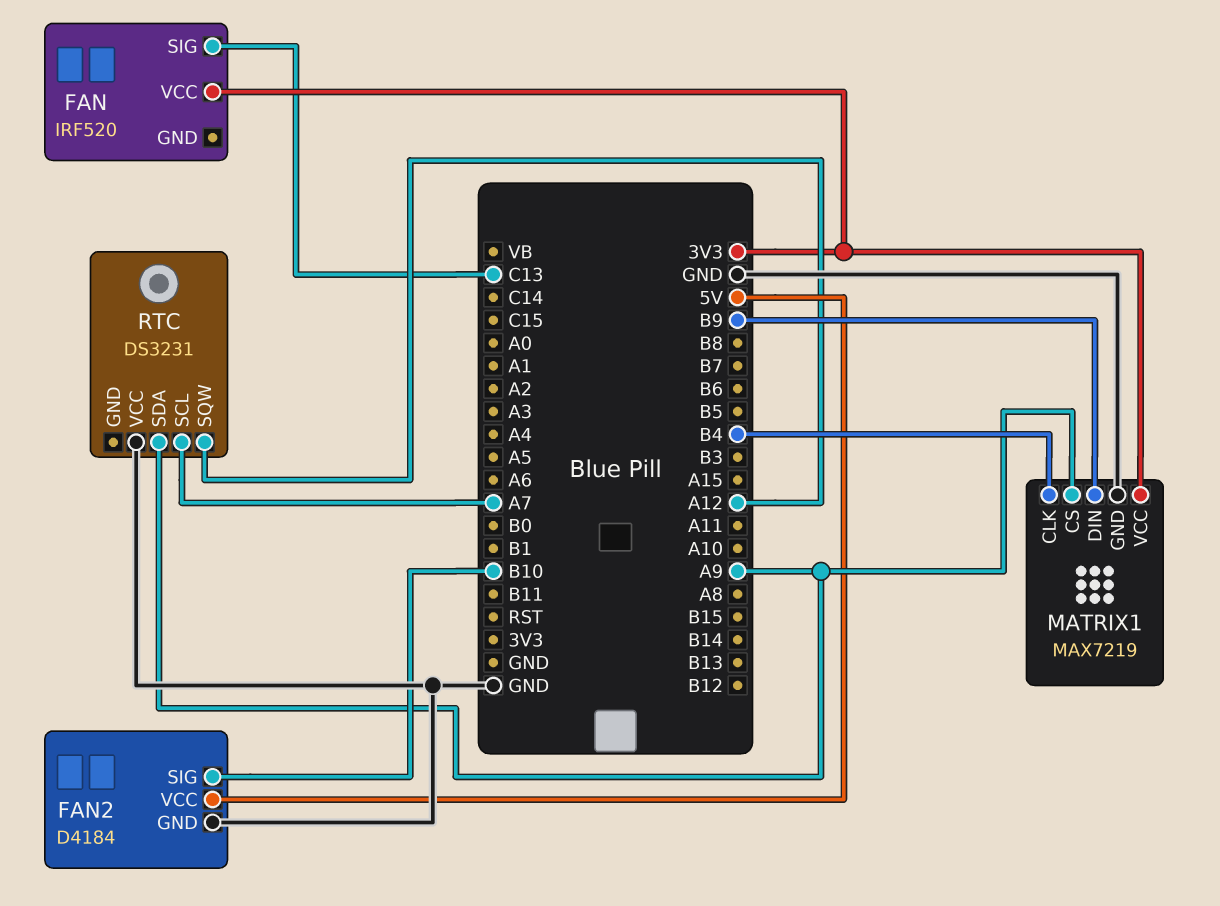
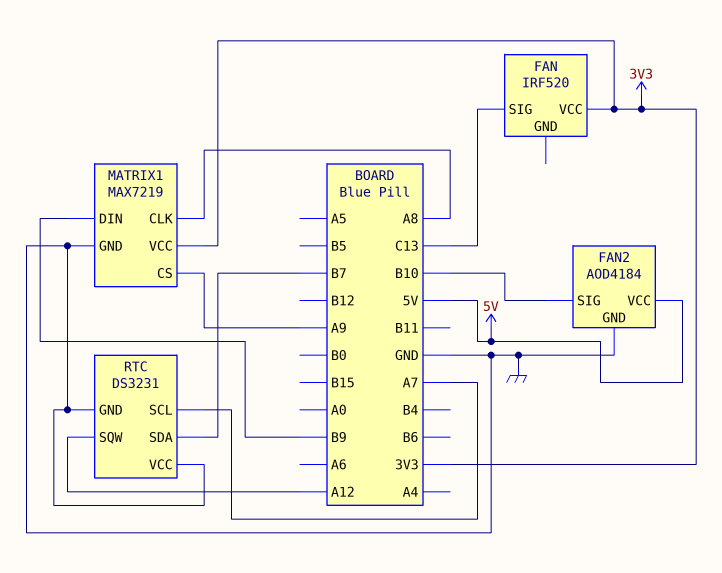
FAN2: D4184 -> AOD4184
MATRIX1 pin CLK: B4 -> A8
RTC pin GND: none -> GND
RTC pin SDA: A9 -> B7

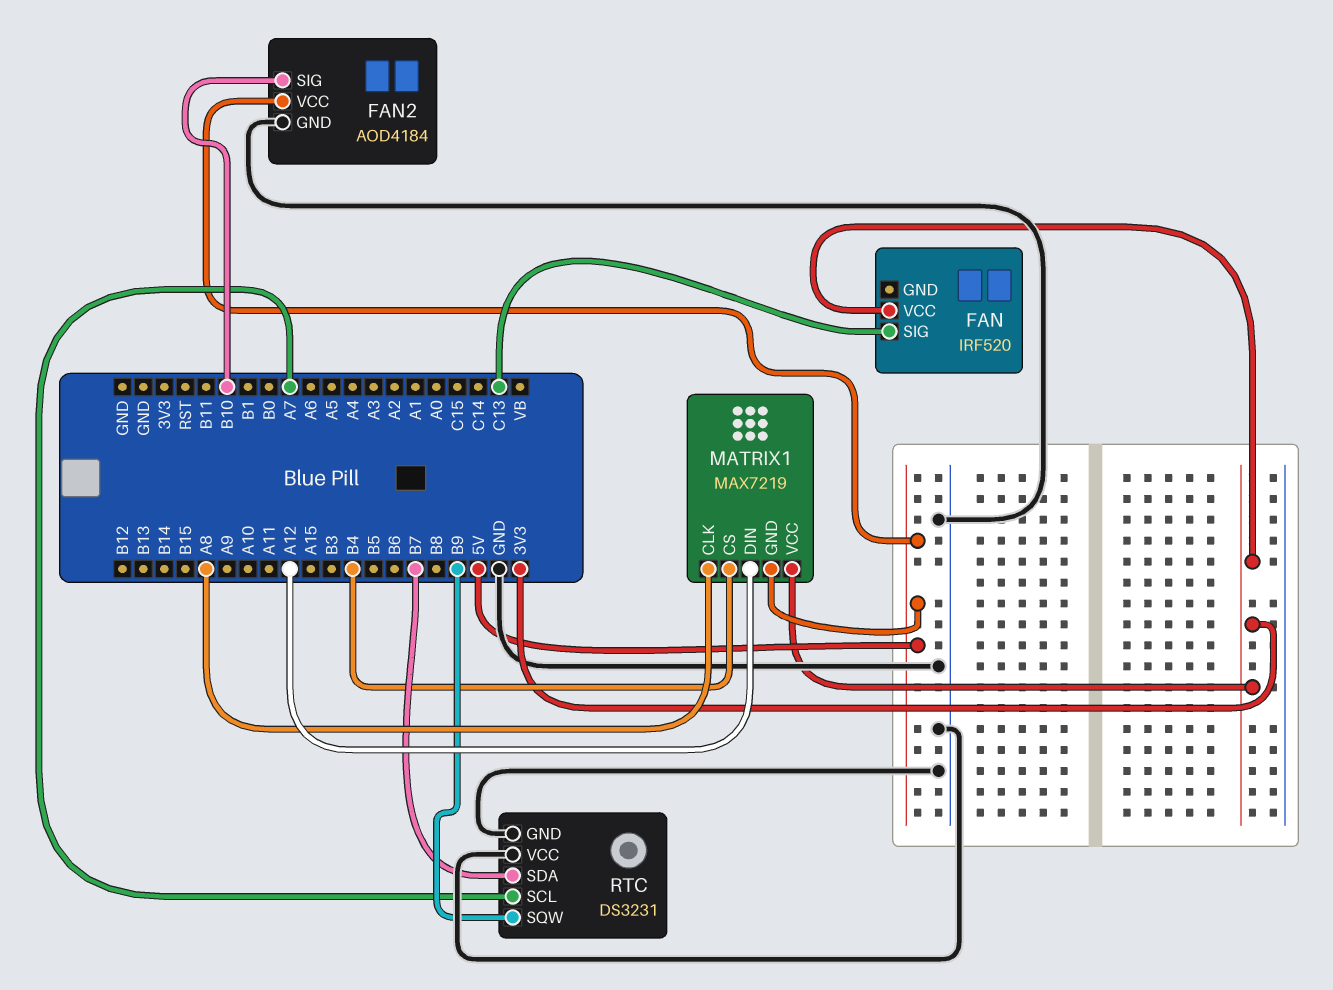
MATRIX1 pin CS: A9 -> B4
MATRIX1 pin DIN: B9 -> A12
MATRIX1 pin GND: GND -> 5V
RTC pin SQW: A12 -> B9

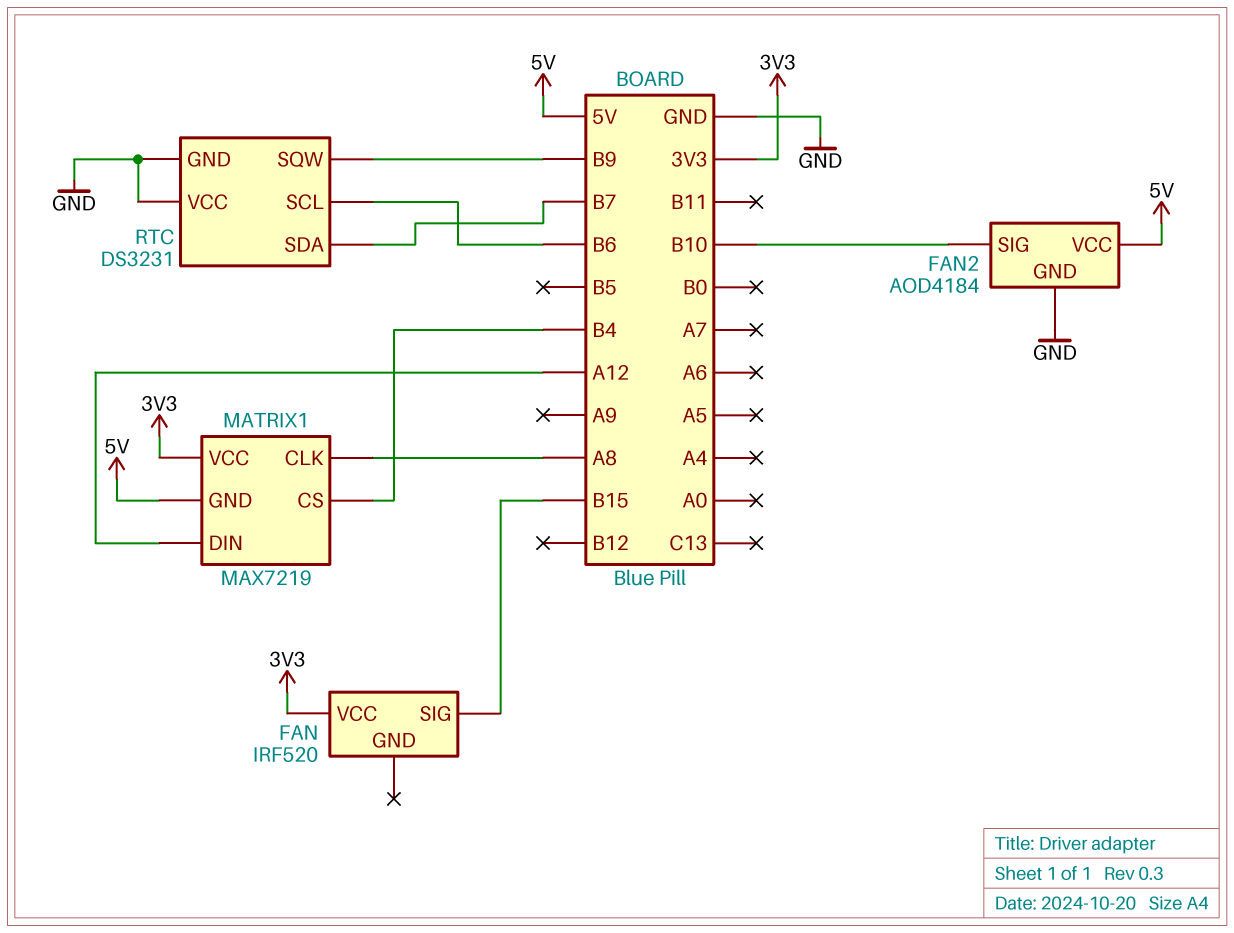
FAN pin SIG: C13 -> B15
RTC pin SCL: A7 -> B6

